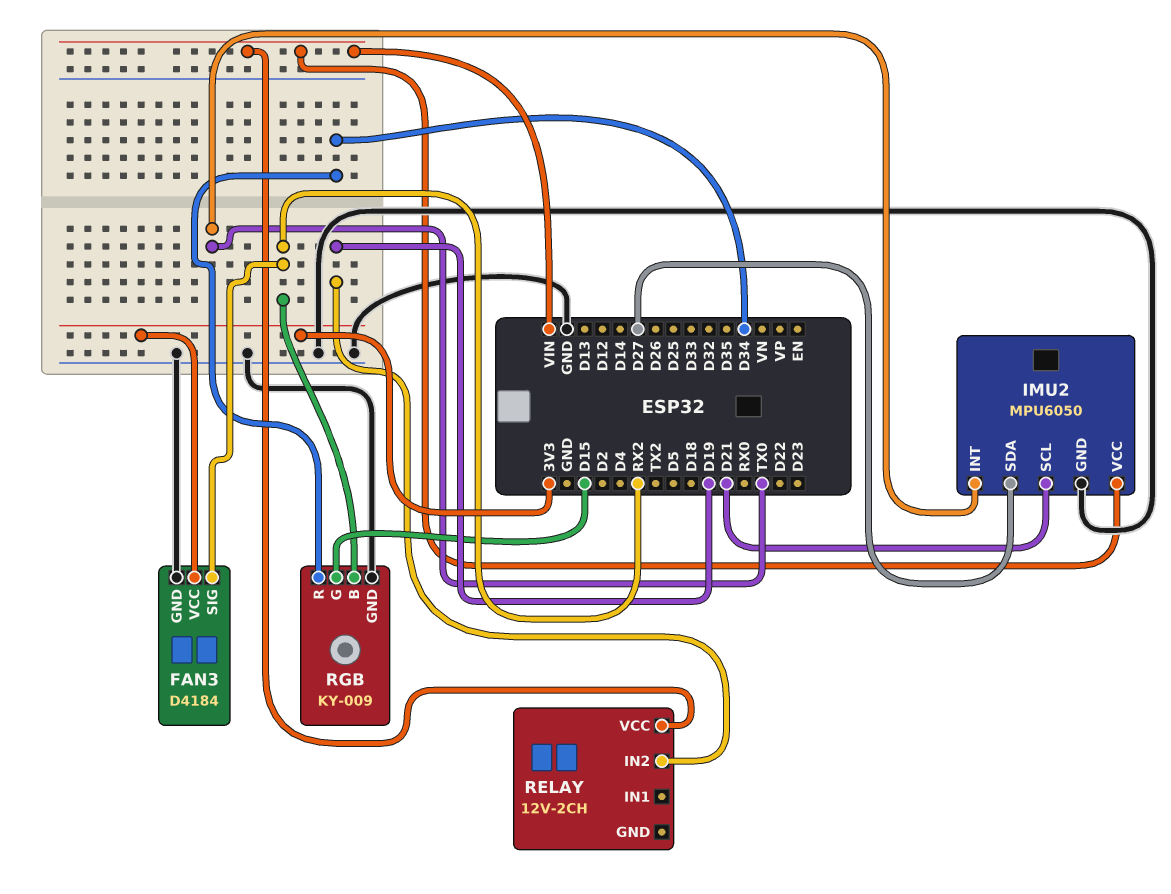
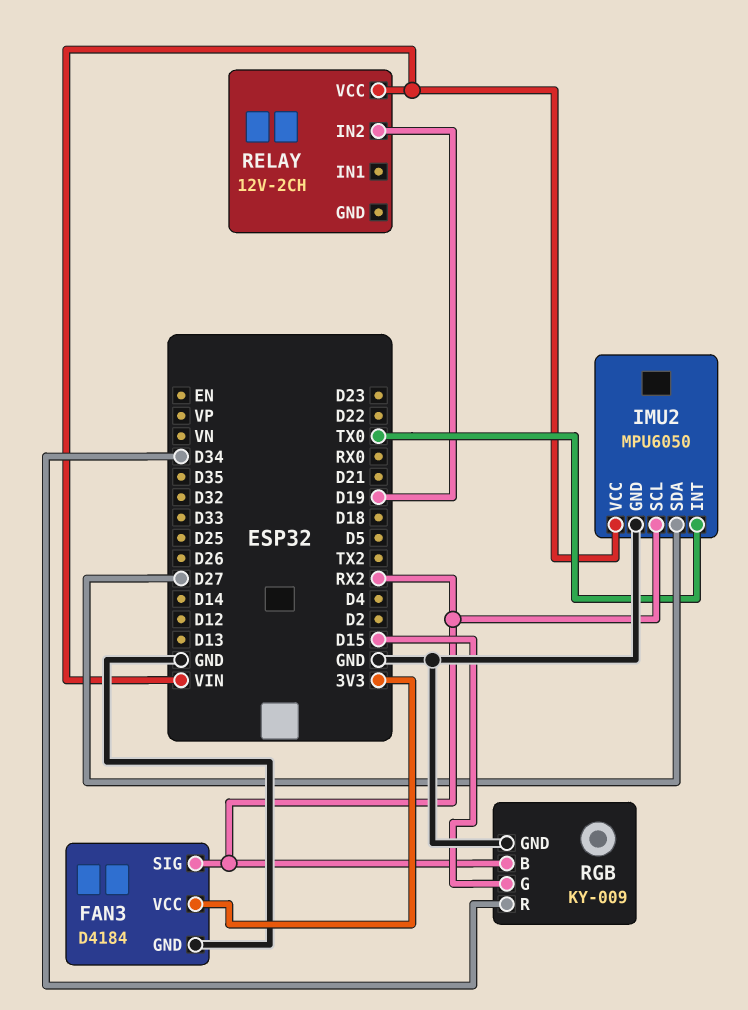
IMU2 pin SCL: D21 -> RX2

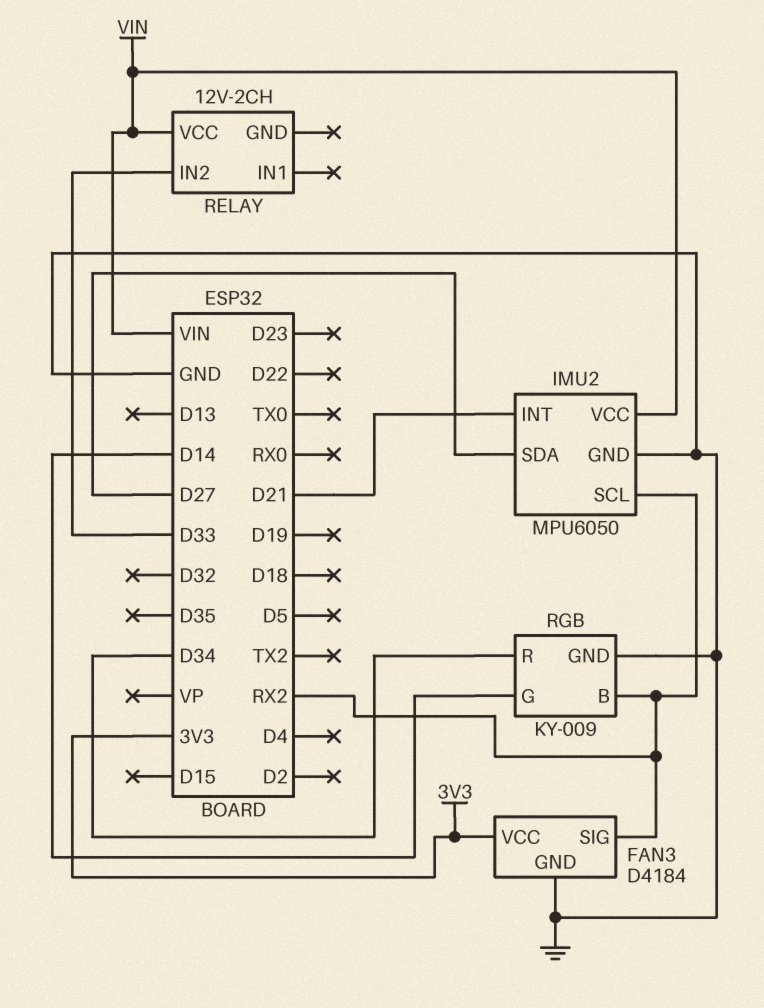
IMU2 pin INT: TX0 -> D21
RELAY pin IN2: D19 -> D33
RGB pin G: D15 -> D14

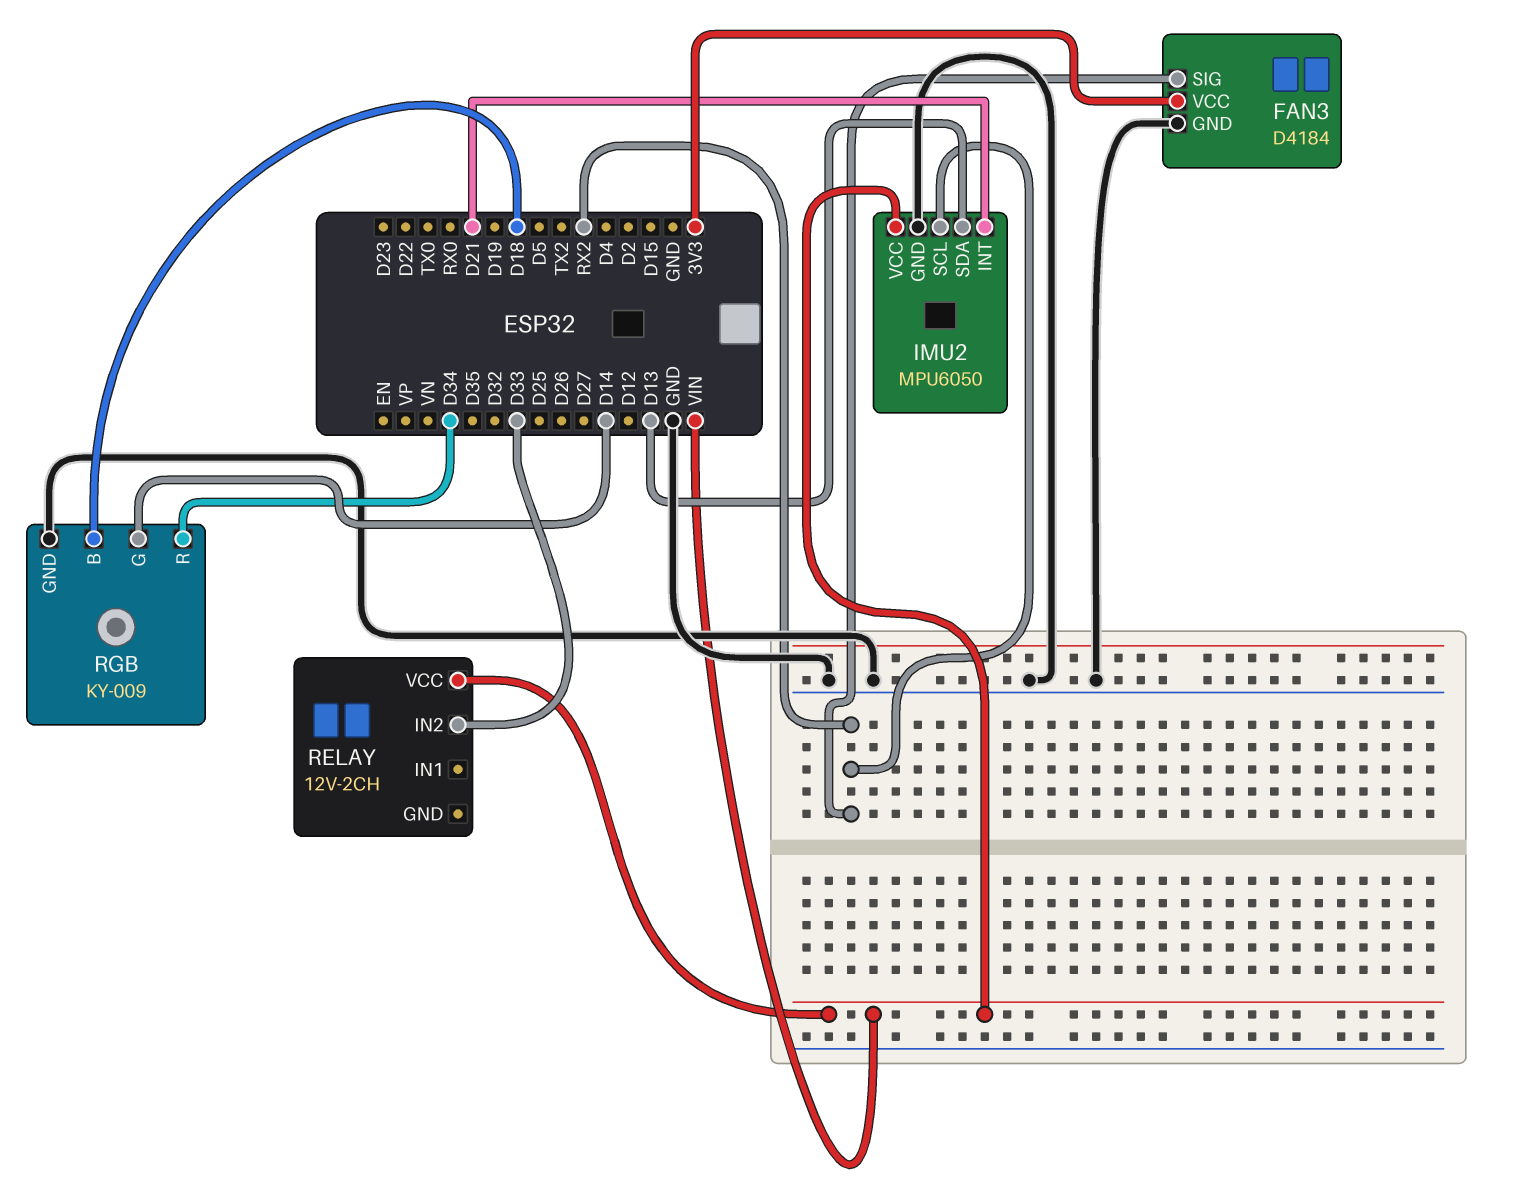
IMU2 pin SDA: D27 -> D13
RGB pin B: RX2 -> D18

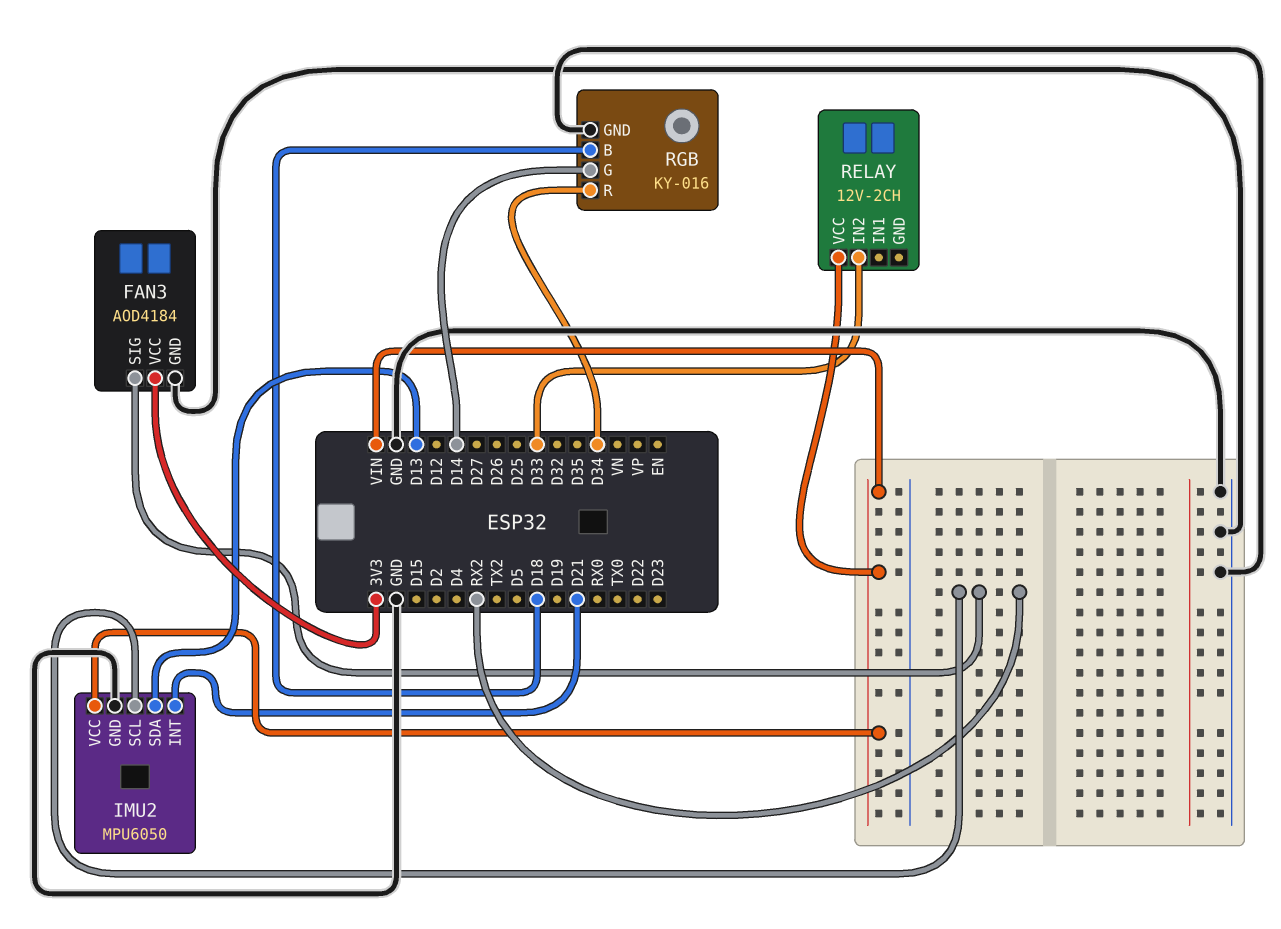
FAN3: D4184 -> AOD4184
RGB: KY-009 -> KY-016

